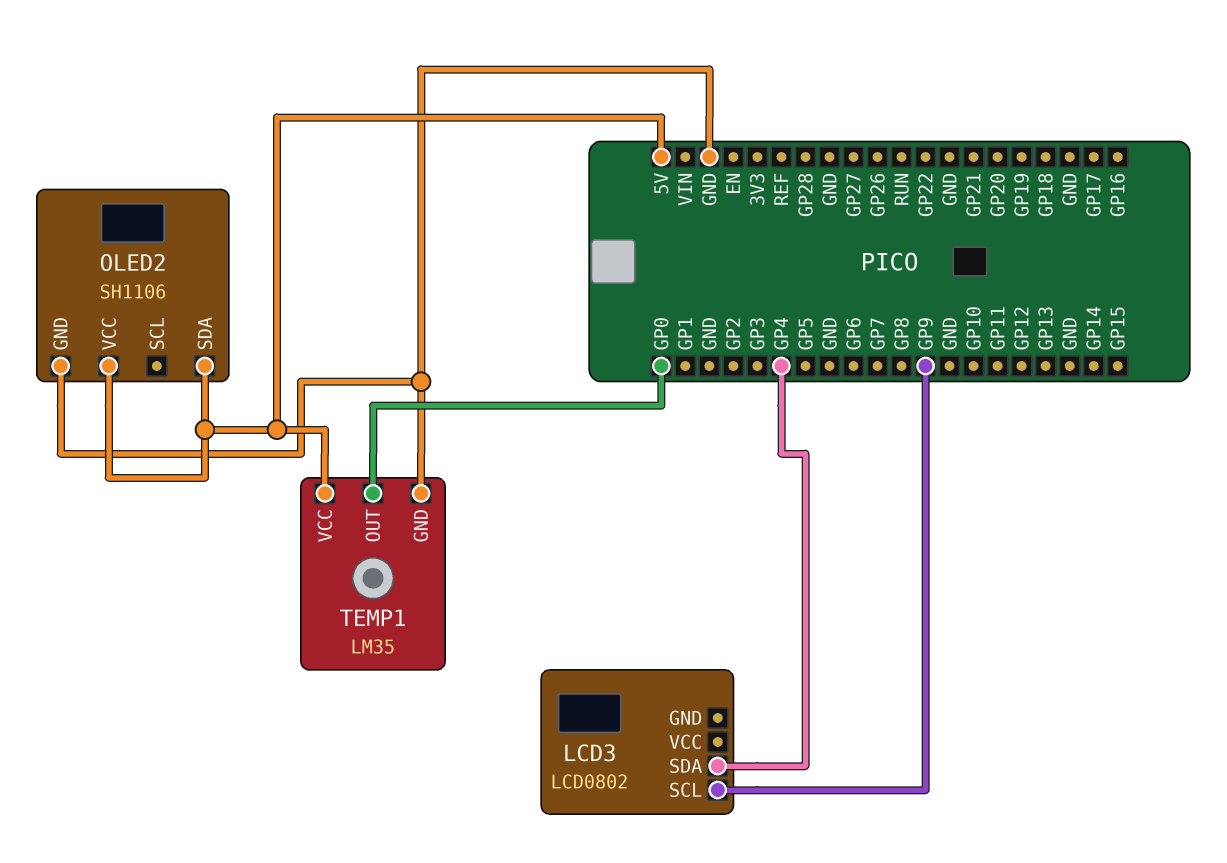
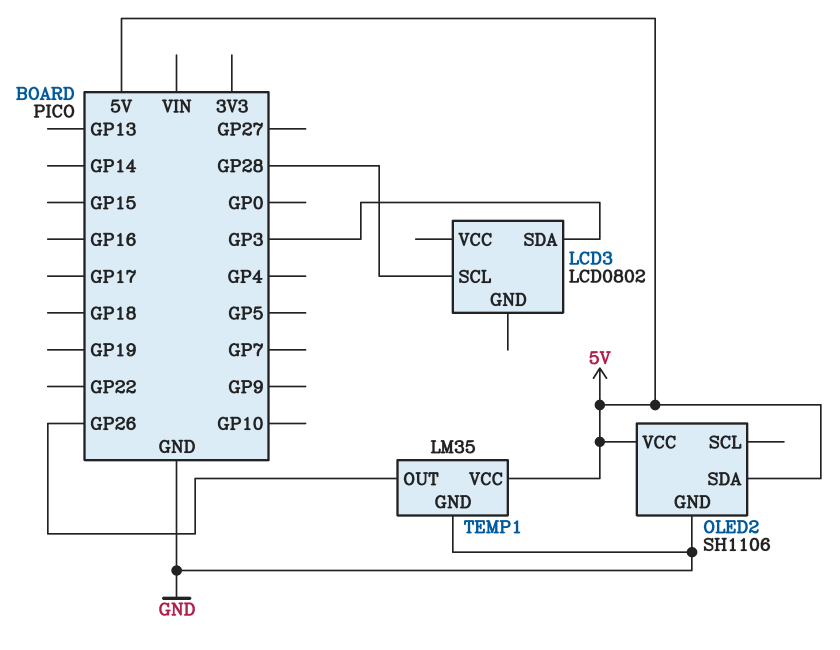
LCD3 pin SCL: GP9 -> GP28
LCD3 pin SDA: GP4 -> GP3
TEMP1 pin OUT: GP0 -> GP26

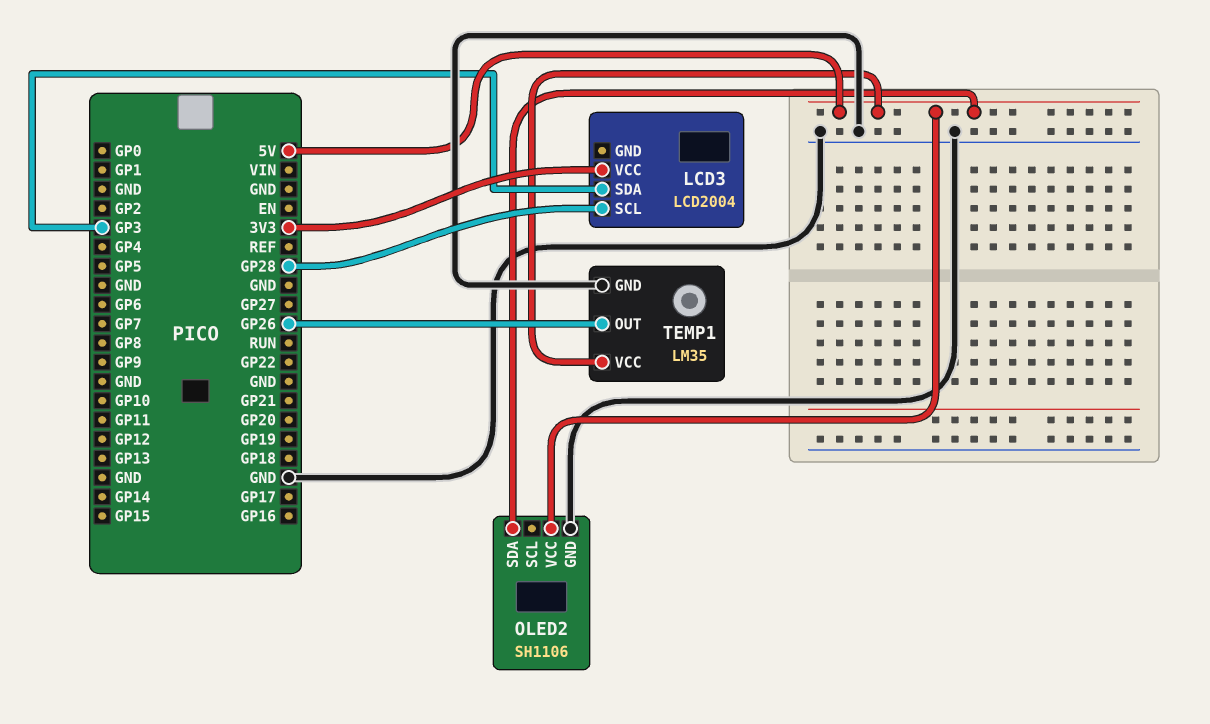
LCD3: LCD0802 -> LCD2004
LCD3 pin VCC: none -> 3V3

